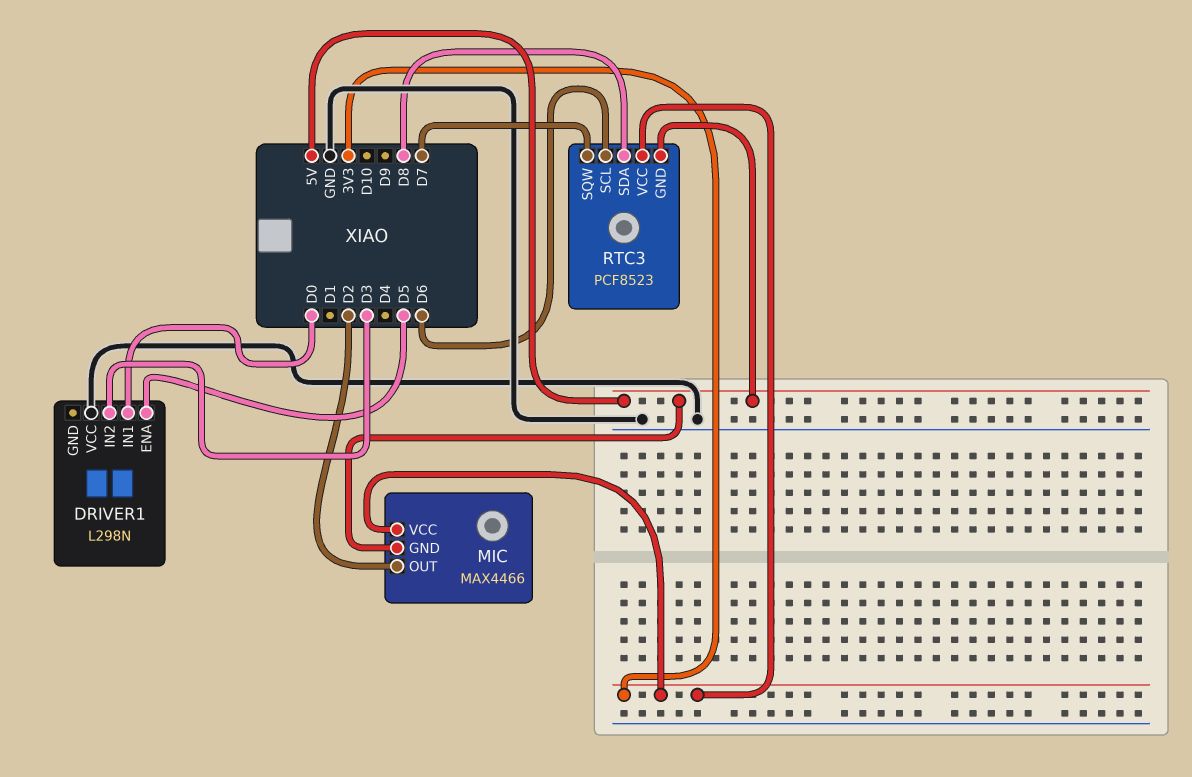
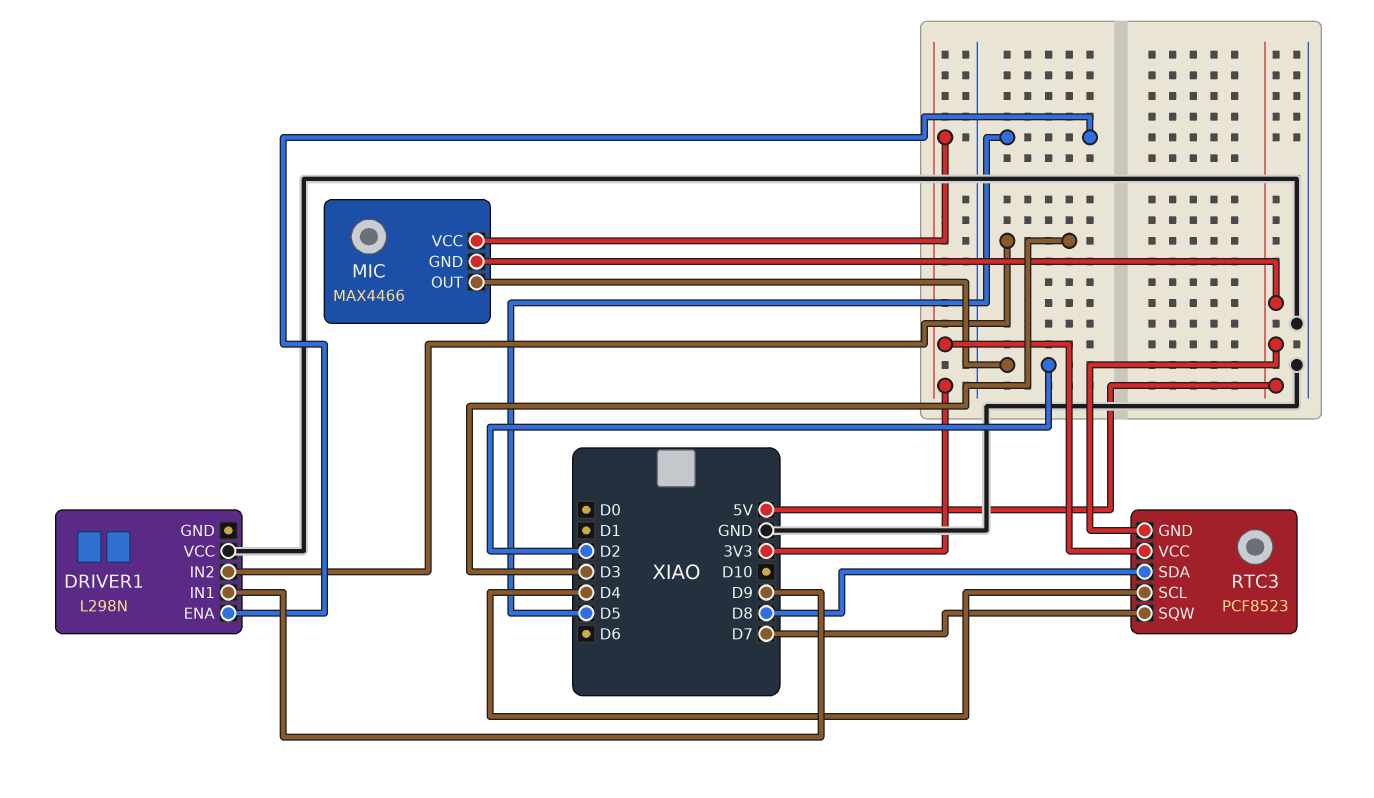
DRIVER1 pin IN1: D0 -> D9
RTC3 pin SCL: D6 -> D4

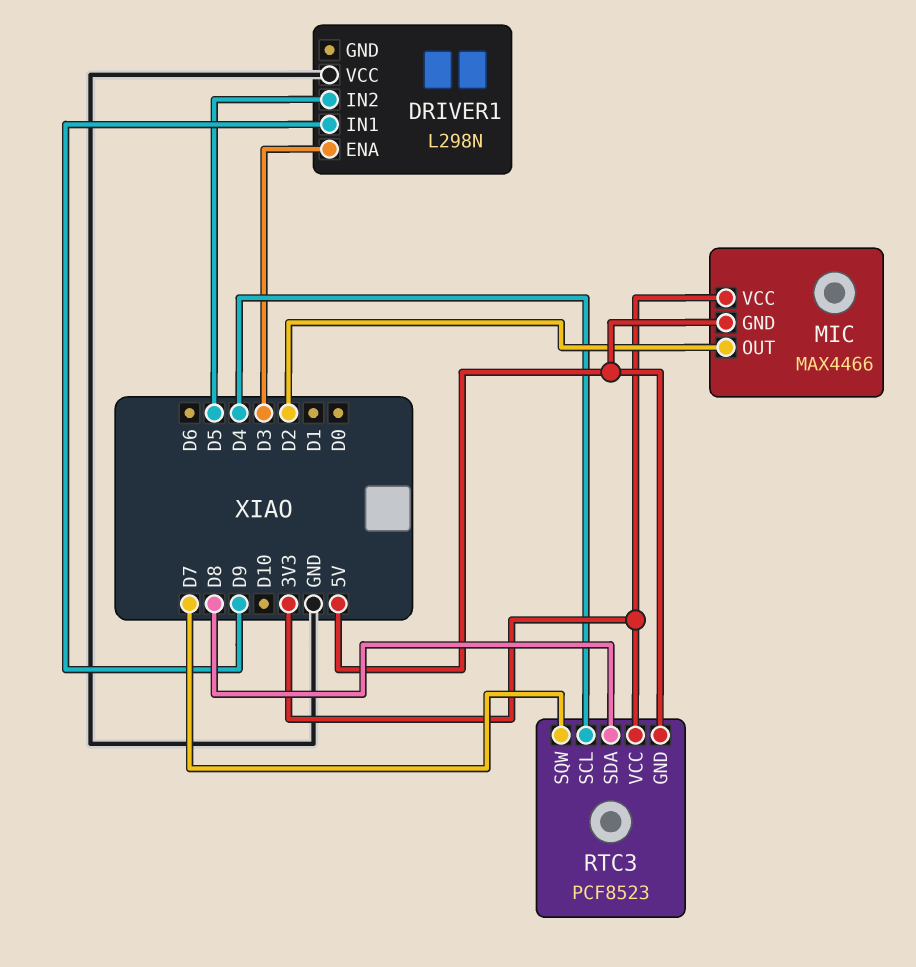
DRIVER1 pin ENA: D5 -> D3
DRIVER1 pin IN2: D3 -> D5

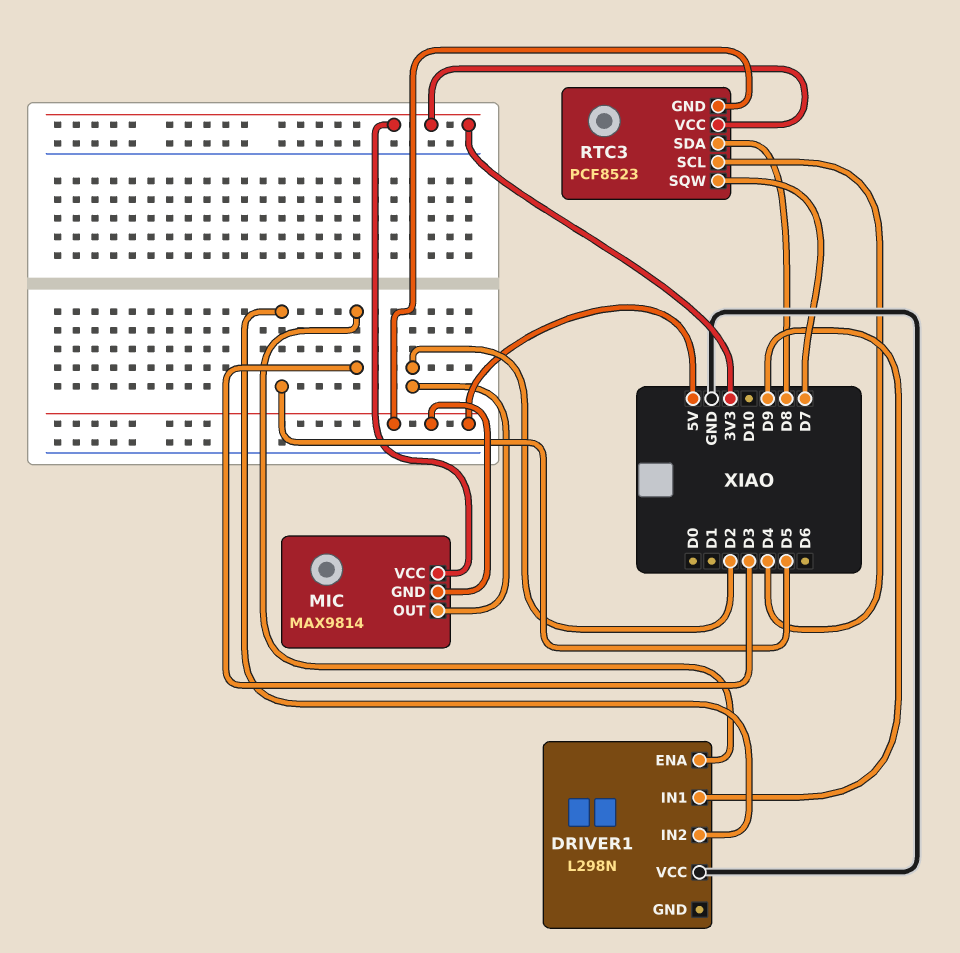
MIC: MAX4466 -> MAX9814

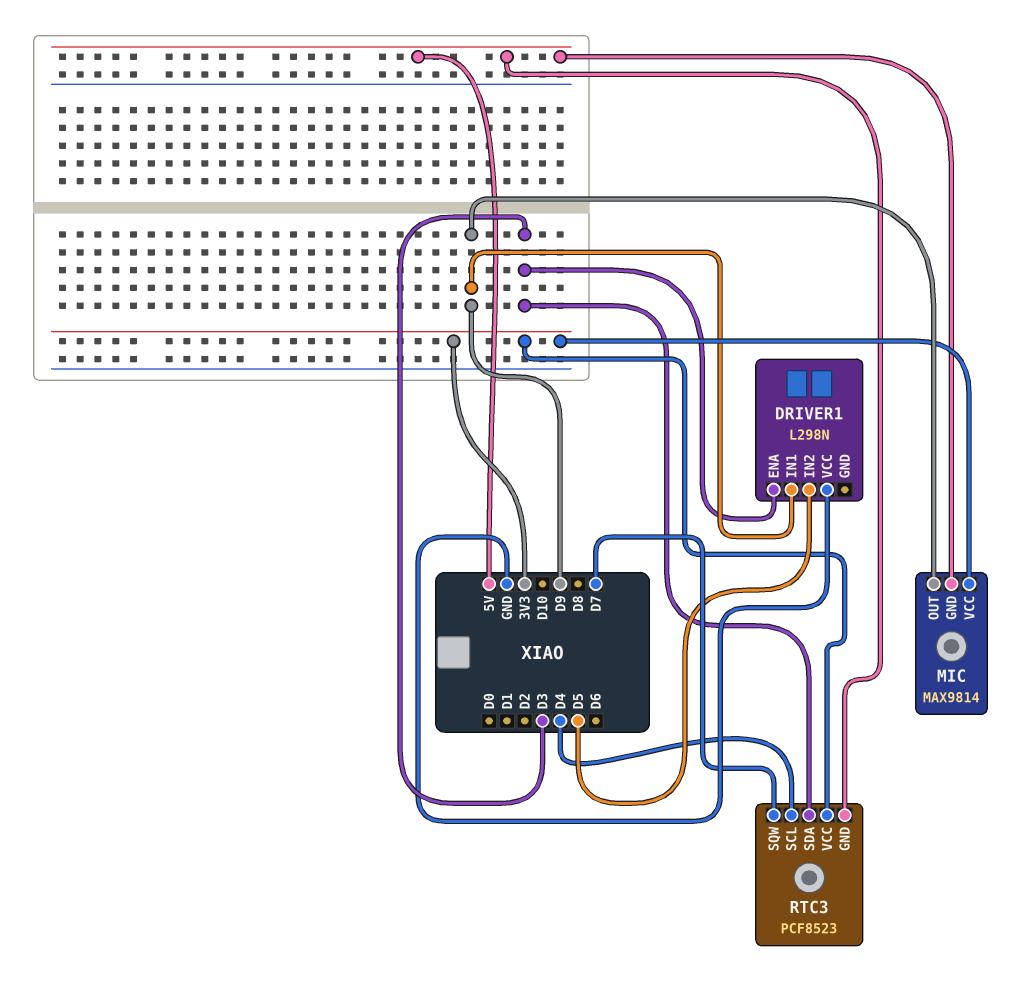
MIC pin OUT: D2 -> D9
RTC3 pin SDA: D8 -> D3

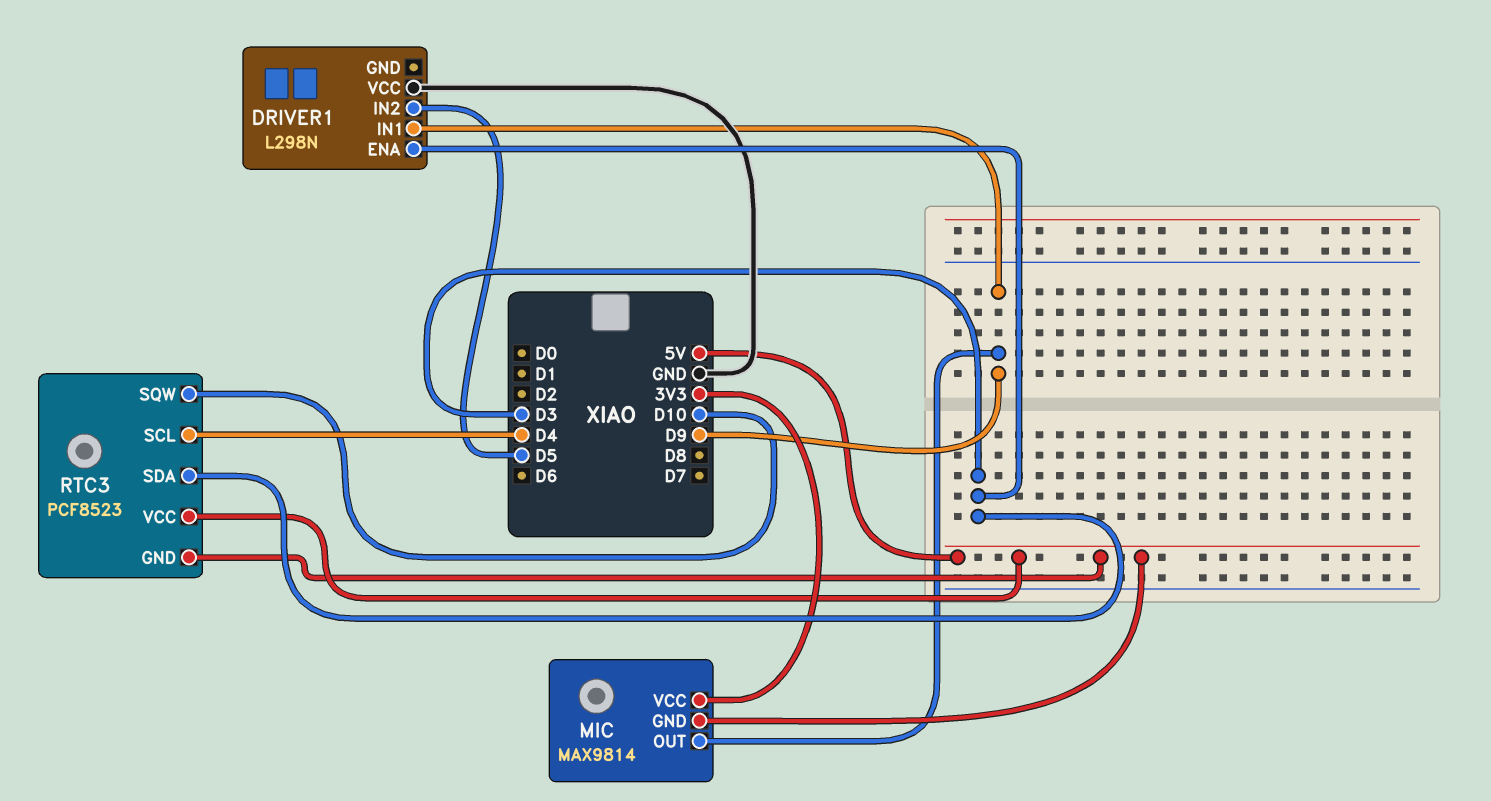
RTC3 pin SQW: D7 -> D10
RTC3 pin VCC: 3V3 -> 5V

